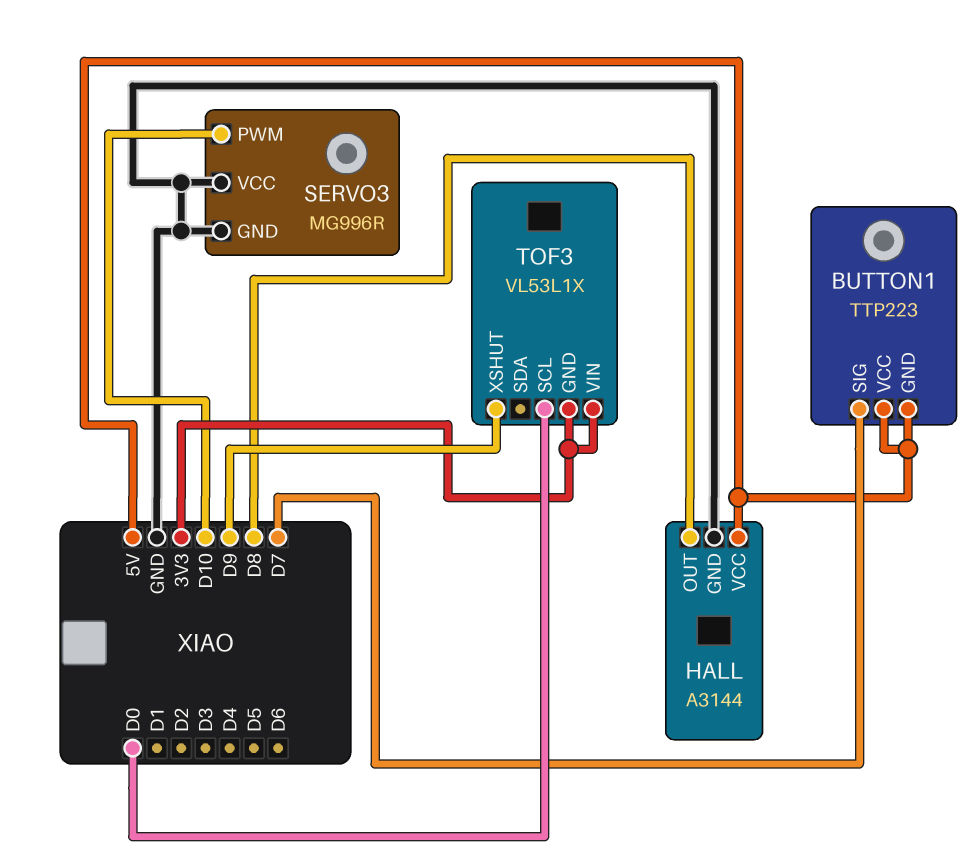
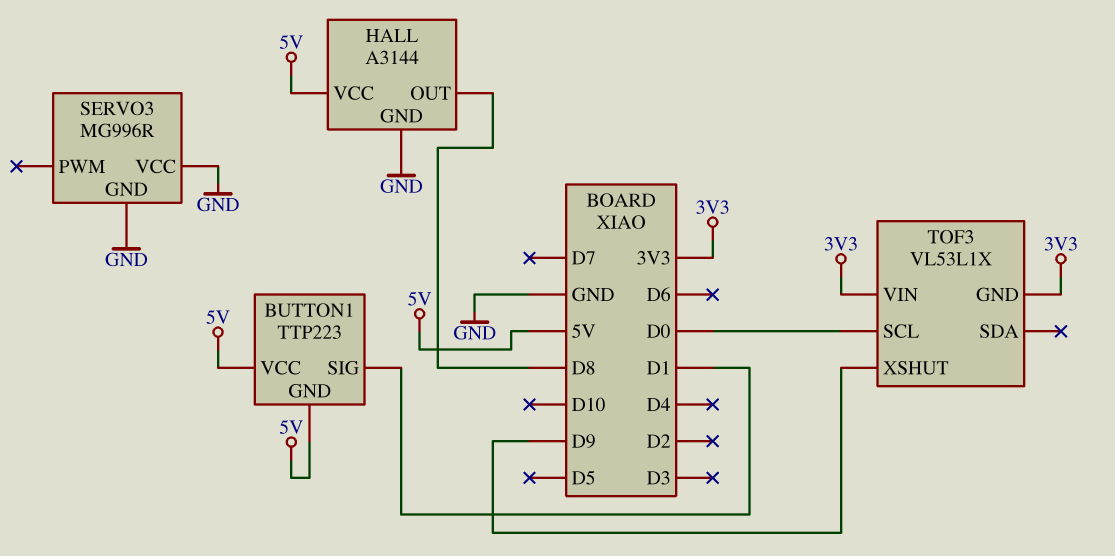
BUTTON1 pin SIG: D7 -> D1
SERVO3 pin PWM: D10 -> none

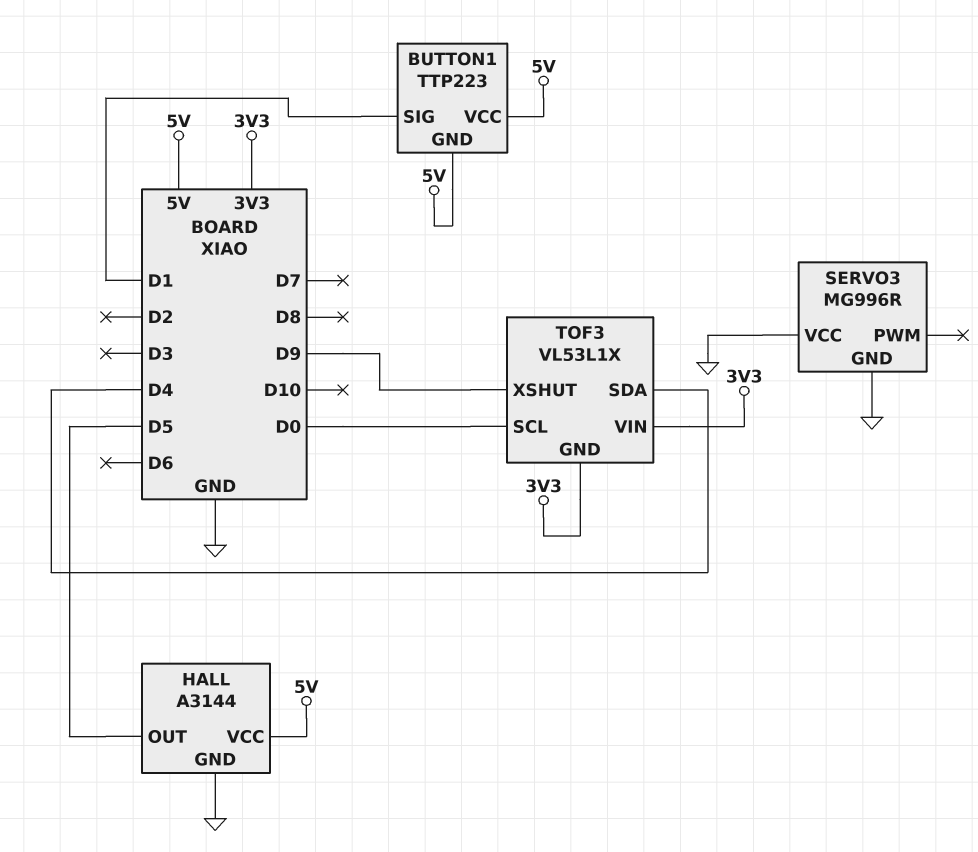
HALL pin OUT: D8 -> D5
TOF3 pin SDA: none -> D4

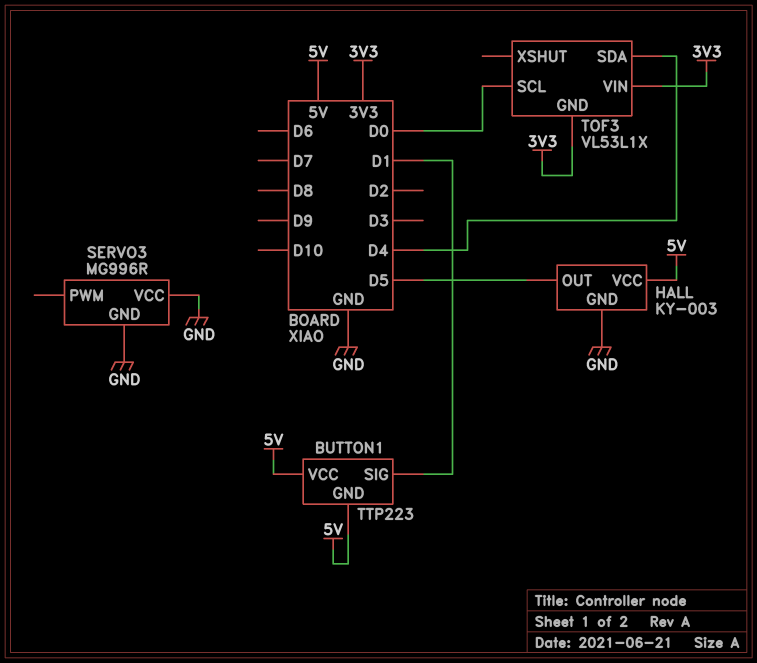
HALL: A3144 -> KY-003
TOF3 pin XSHUT: D9 -> none

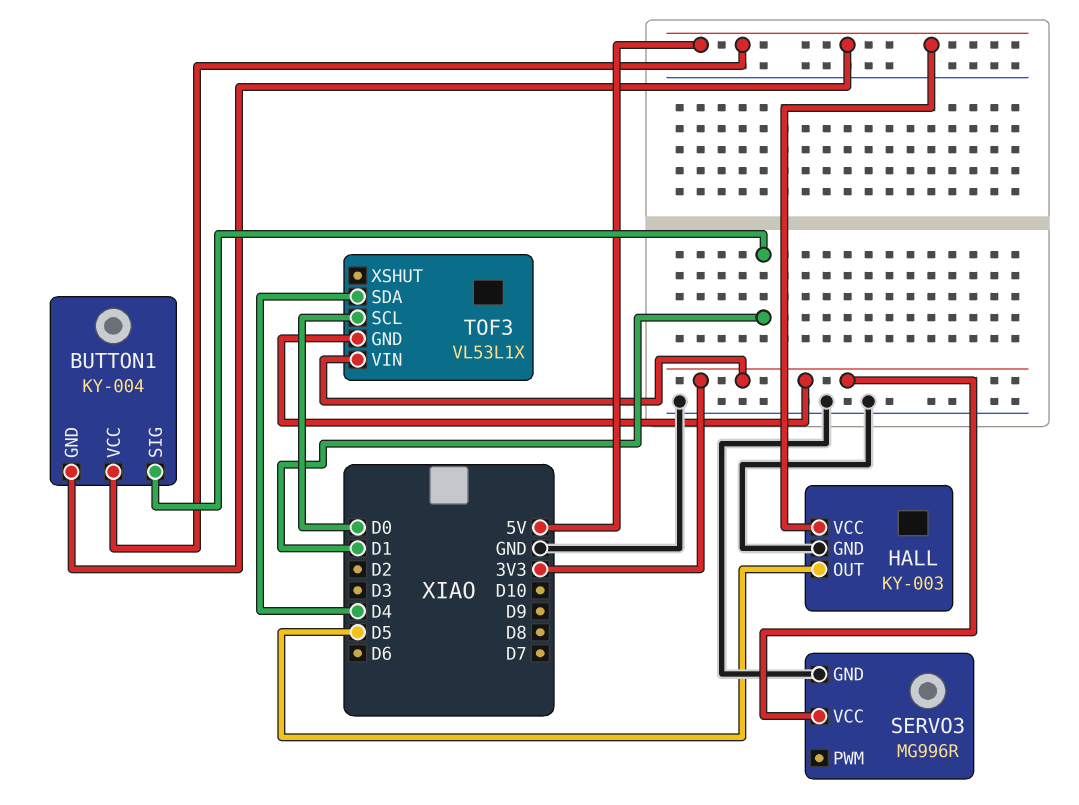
BUTTON1: TTP223 -> KY-004
SERVO3 pin VCC: GND -> 3V3

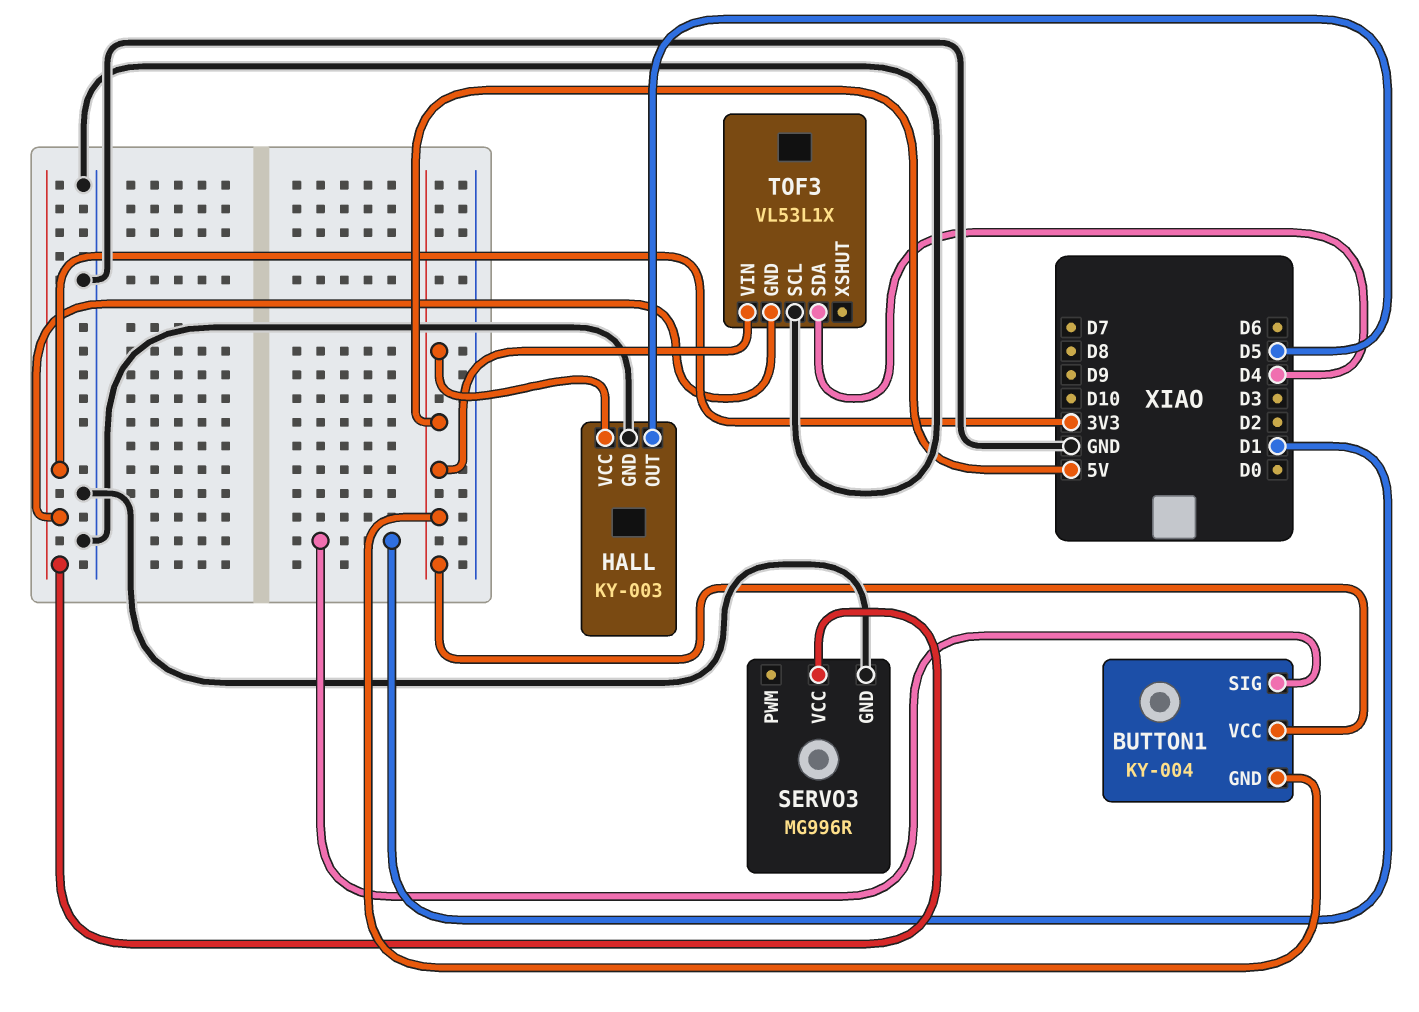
TOF3 pin SCL: D0 -> GND
TOF3 pin VIN: 3V3 -> 5V

